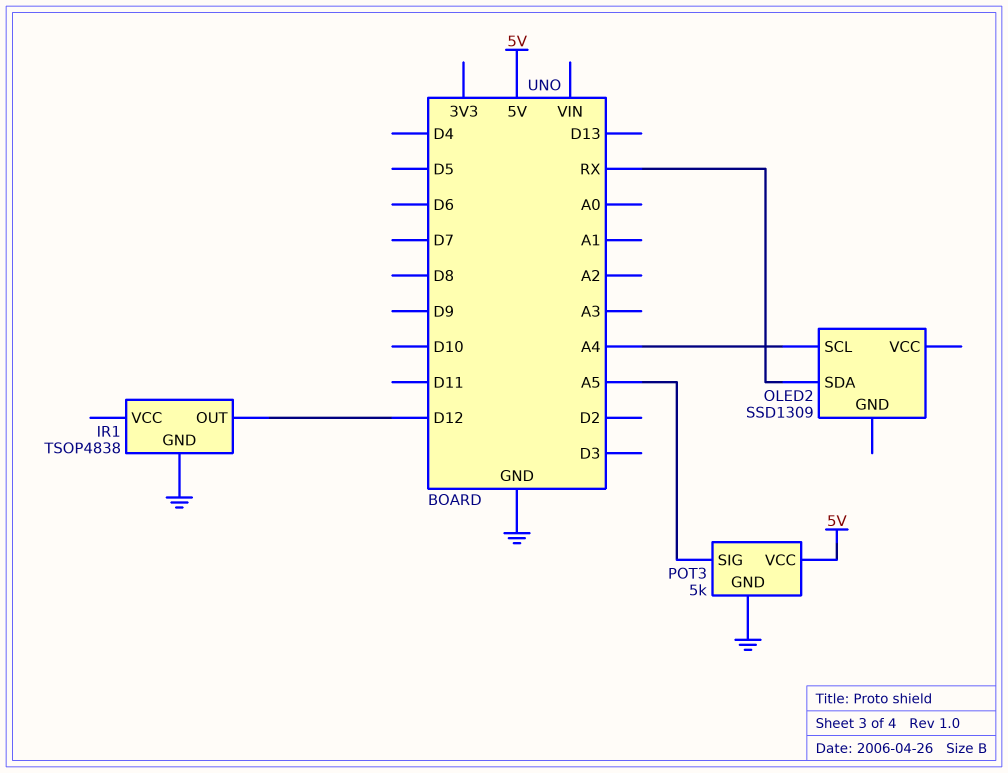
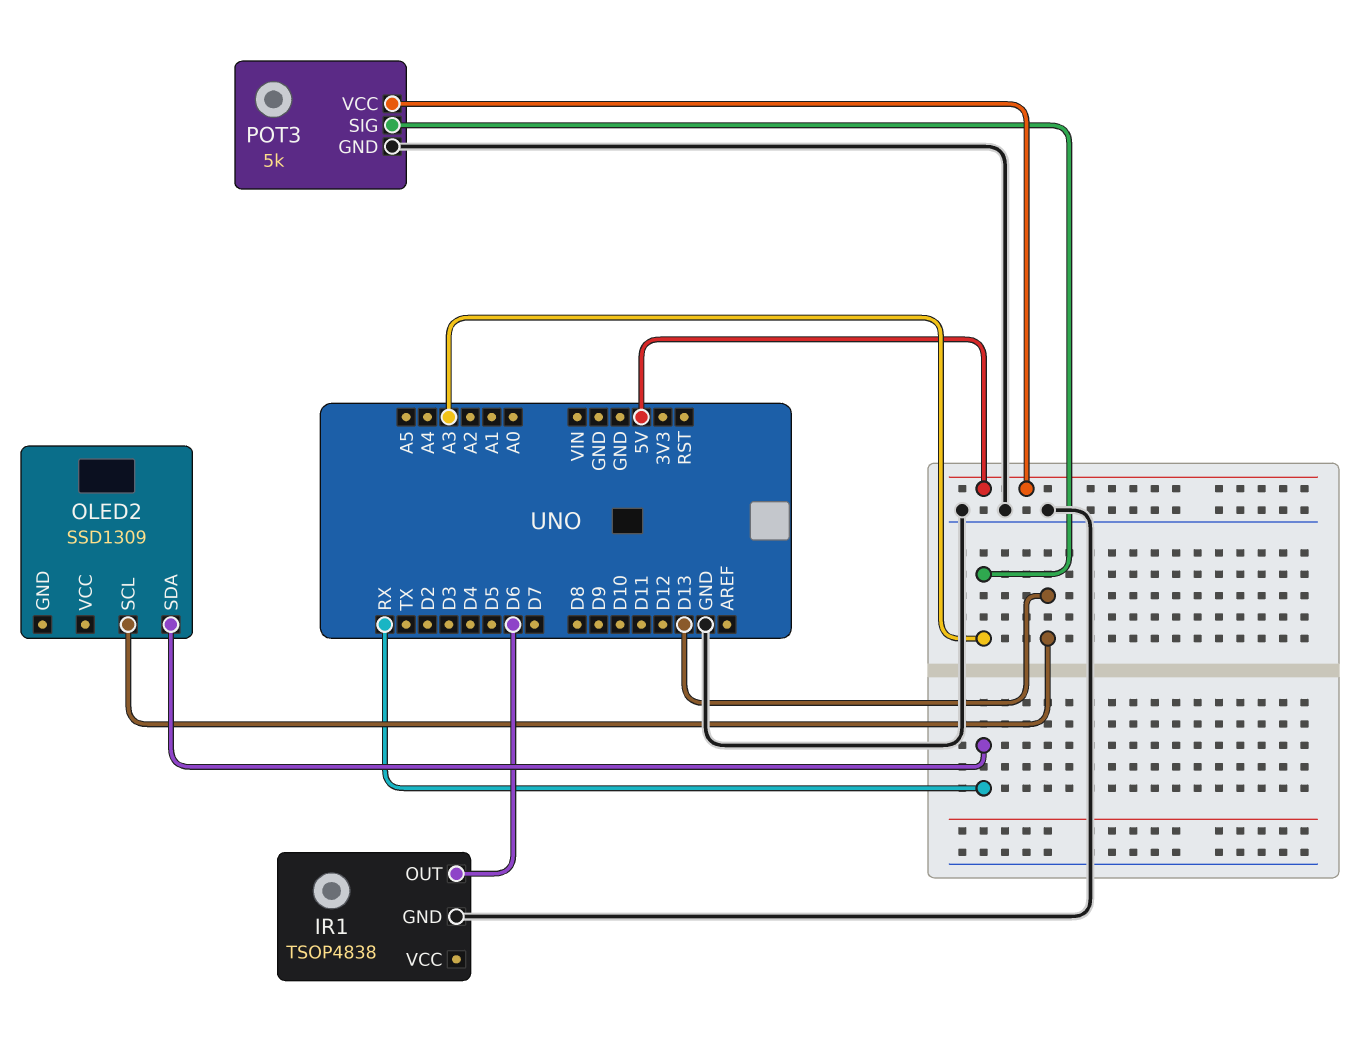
IR1 pin OUT: D12 -> D6
OLED2 pin SCL: A4 -> D13
POT3 pin SIG: A5 -> A3

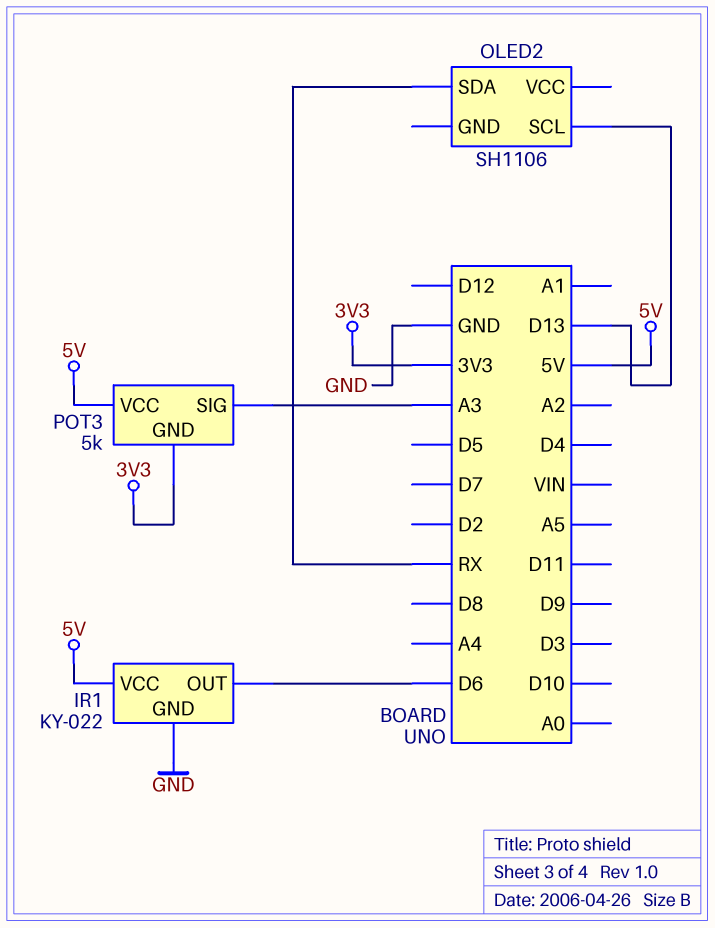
IR1: TSOP4838 -> KY-022
IR1 pin VCC: none -> 5V
OLED2: SSD1309 -> SH1106
POT3 pin GND: GND -> 3V3

